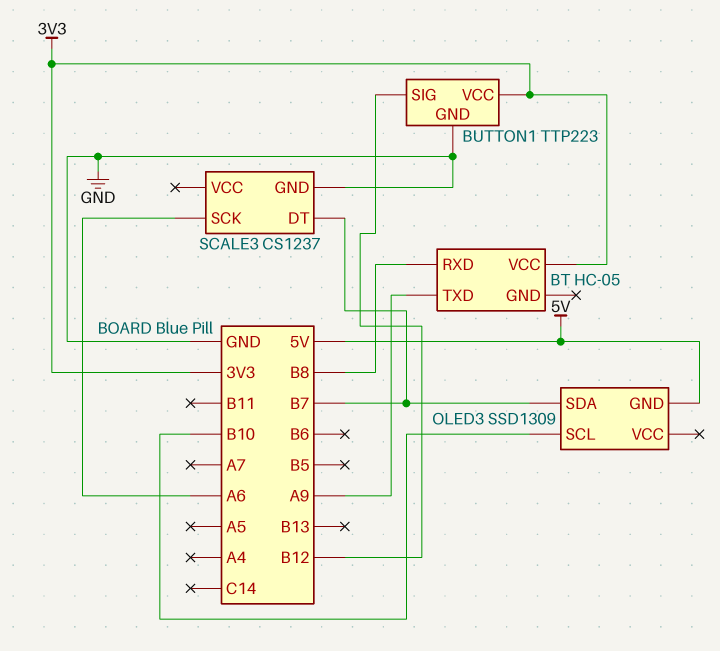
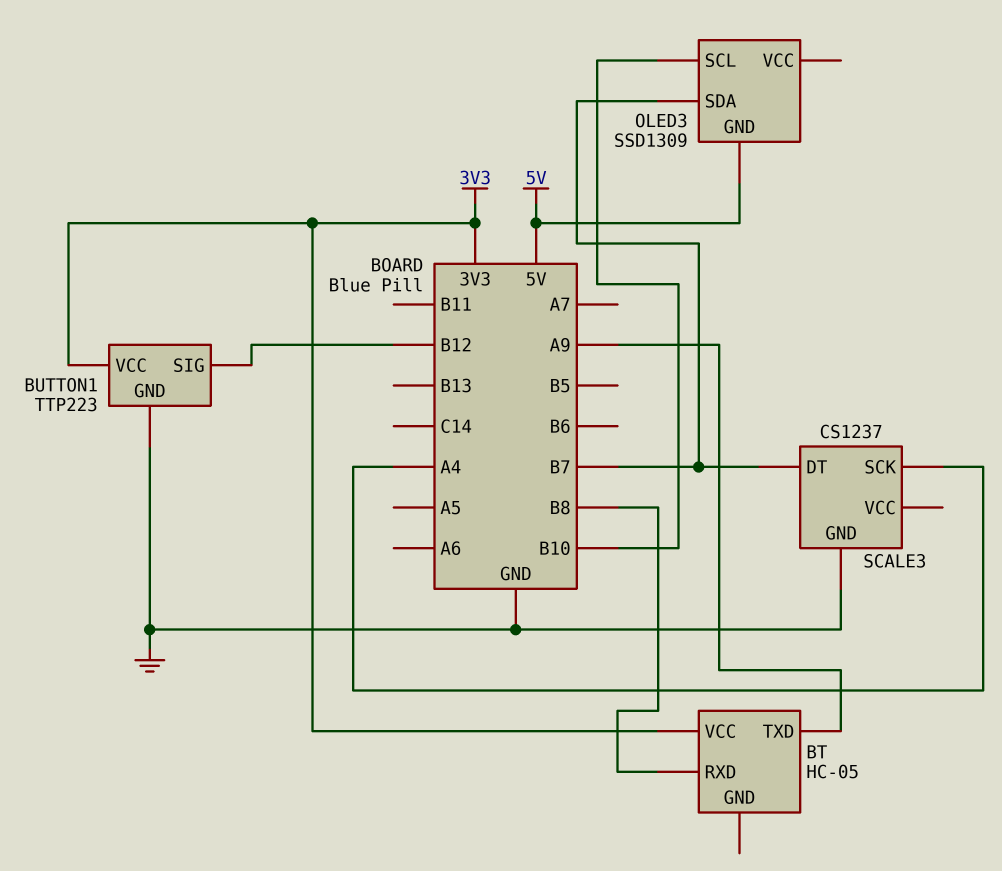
SCALE3 pin SCK: A6 -> A4

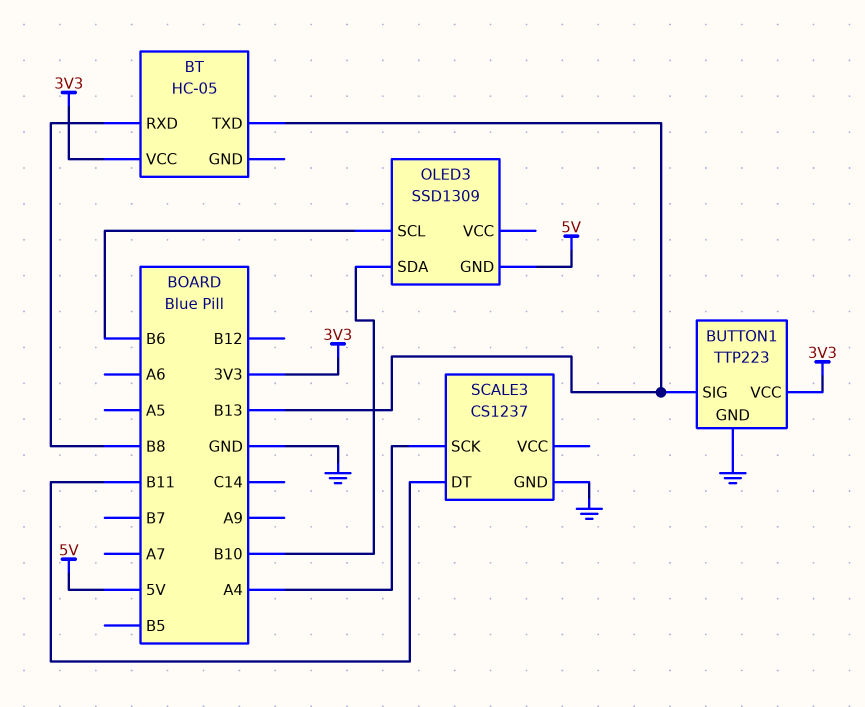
BT pin TXD: A9 -> B13
BUTTON1 pin SIG: B12 -> B13
OLED3 pin SCL: B10 -> B6
OLED3 pin SDA: B7 -> B10
SCALE3 pin DT: B7 -> B11

